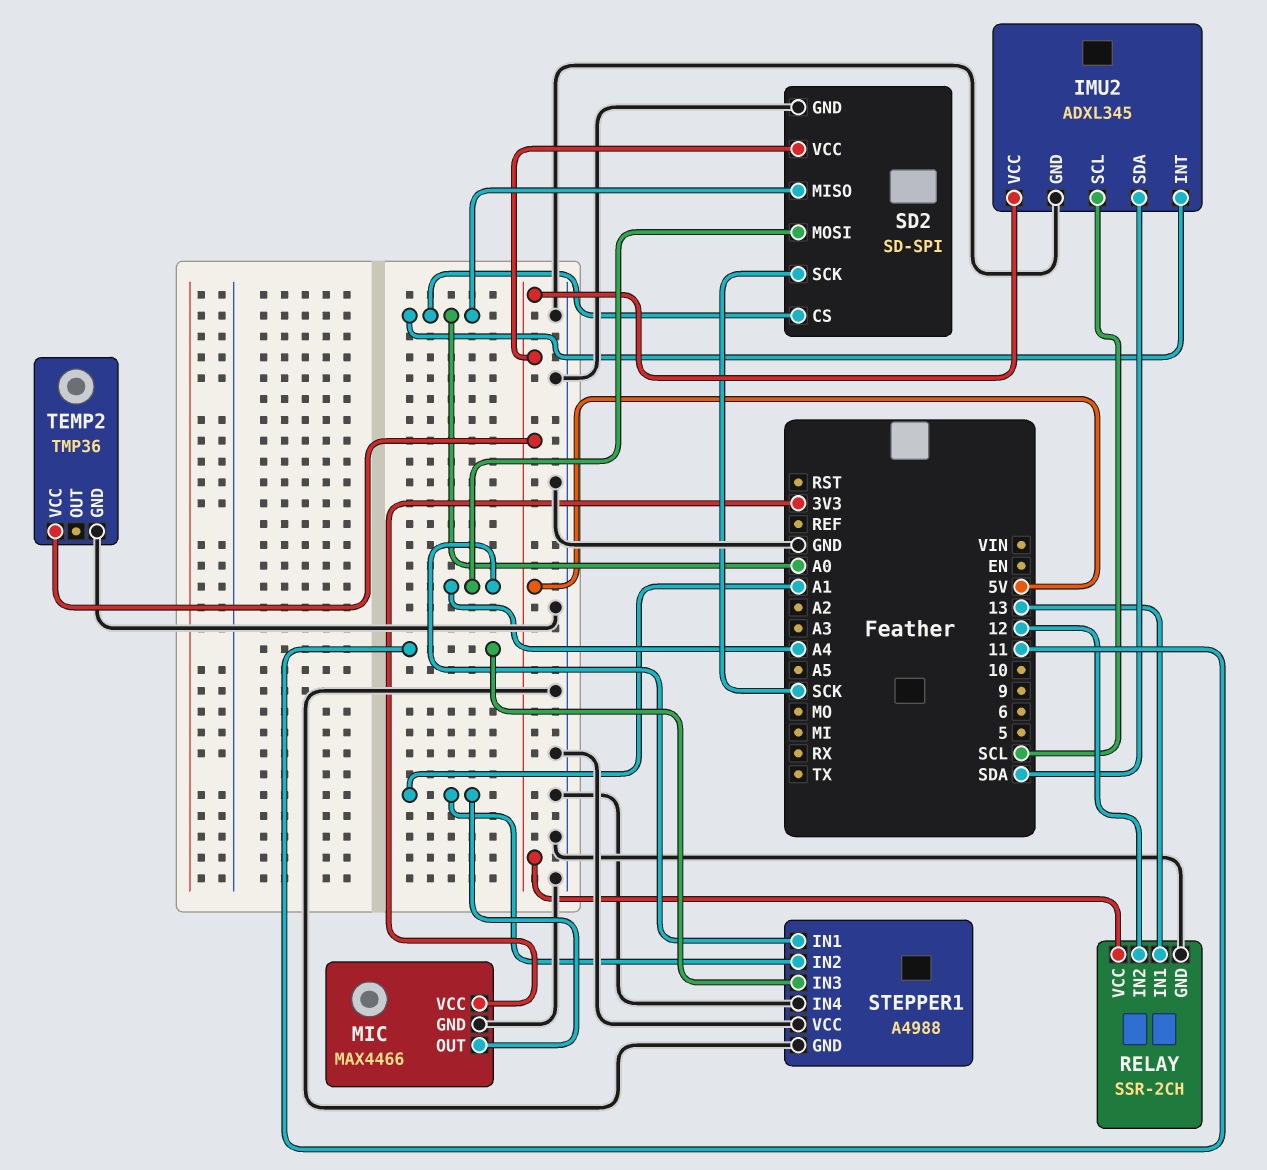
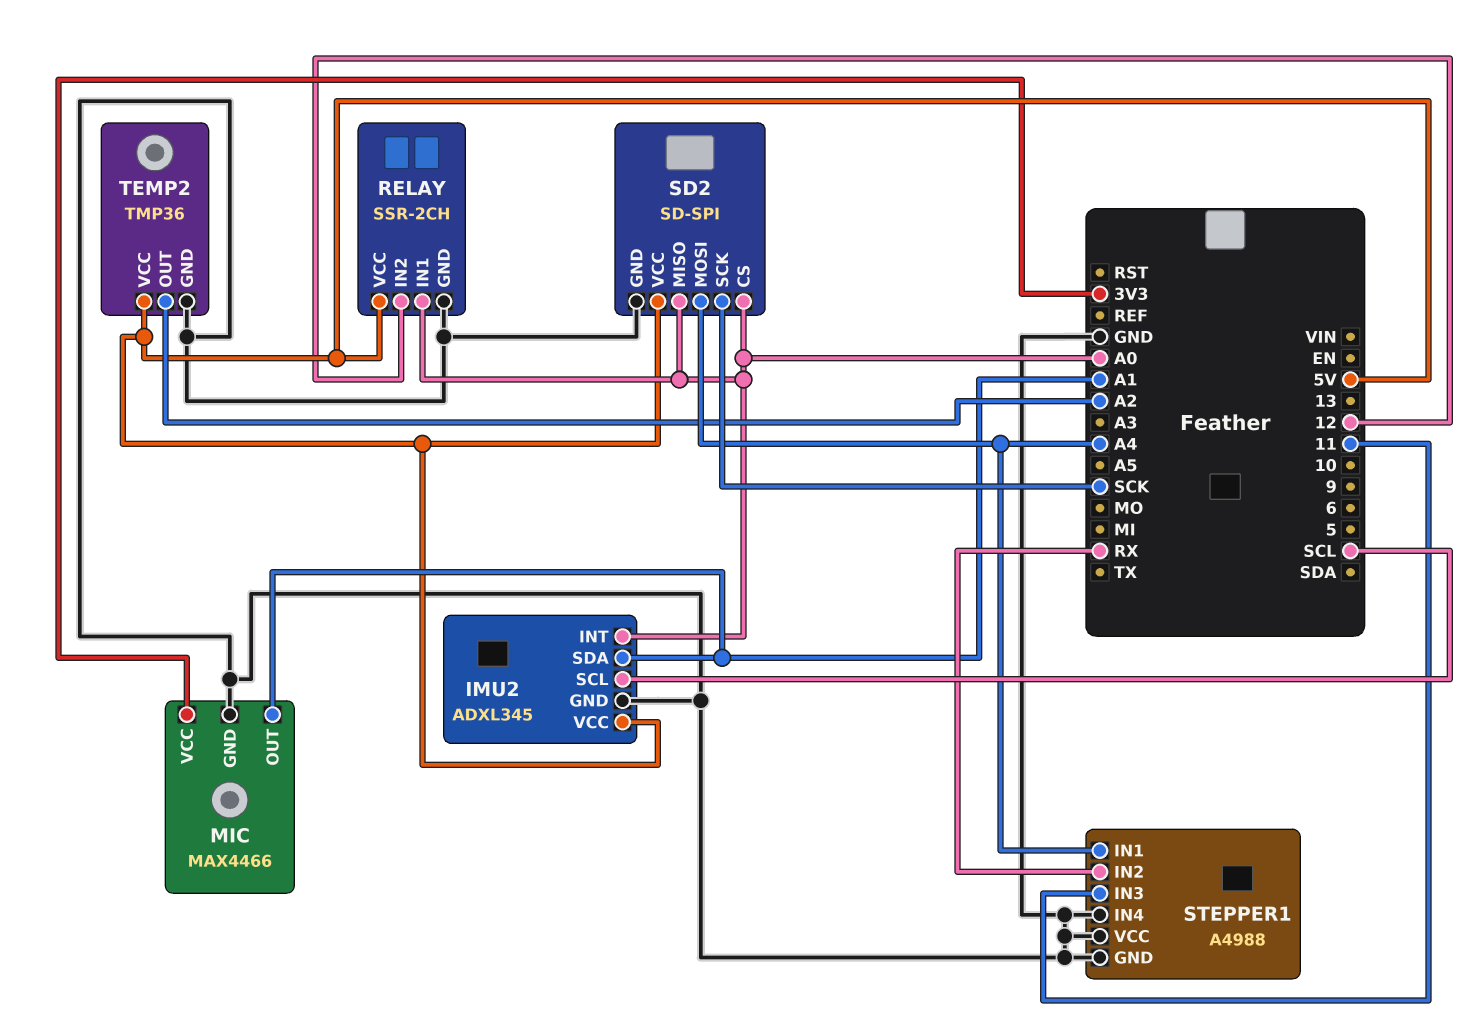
IMU2 pin SDA: SDA -> A1
RELAY pin IN1: 13 -> A0
STEPPER1 pin IN2: A1 -> RX
TEMP2 pin OUT: none -> A2

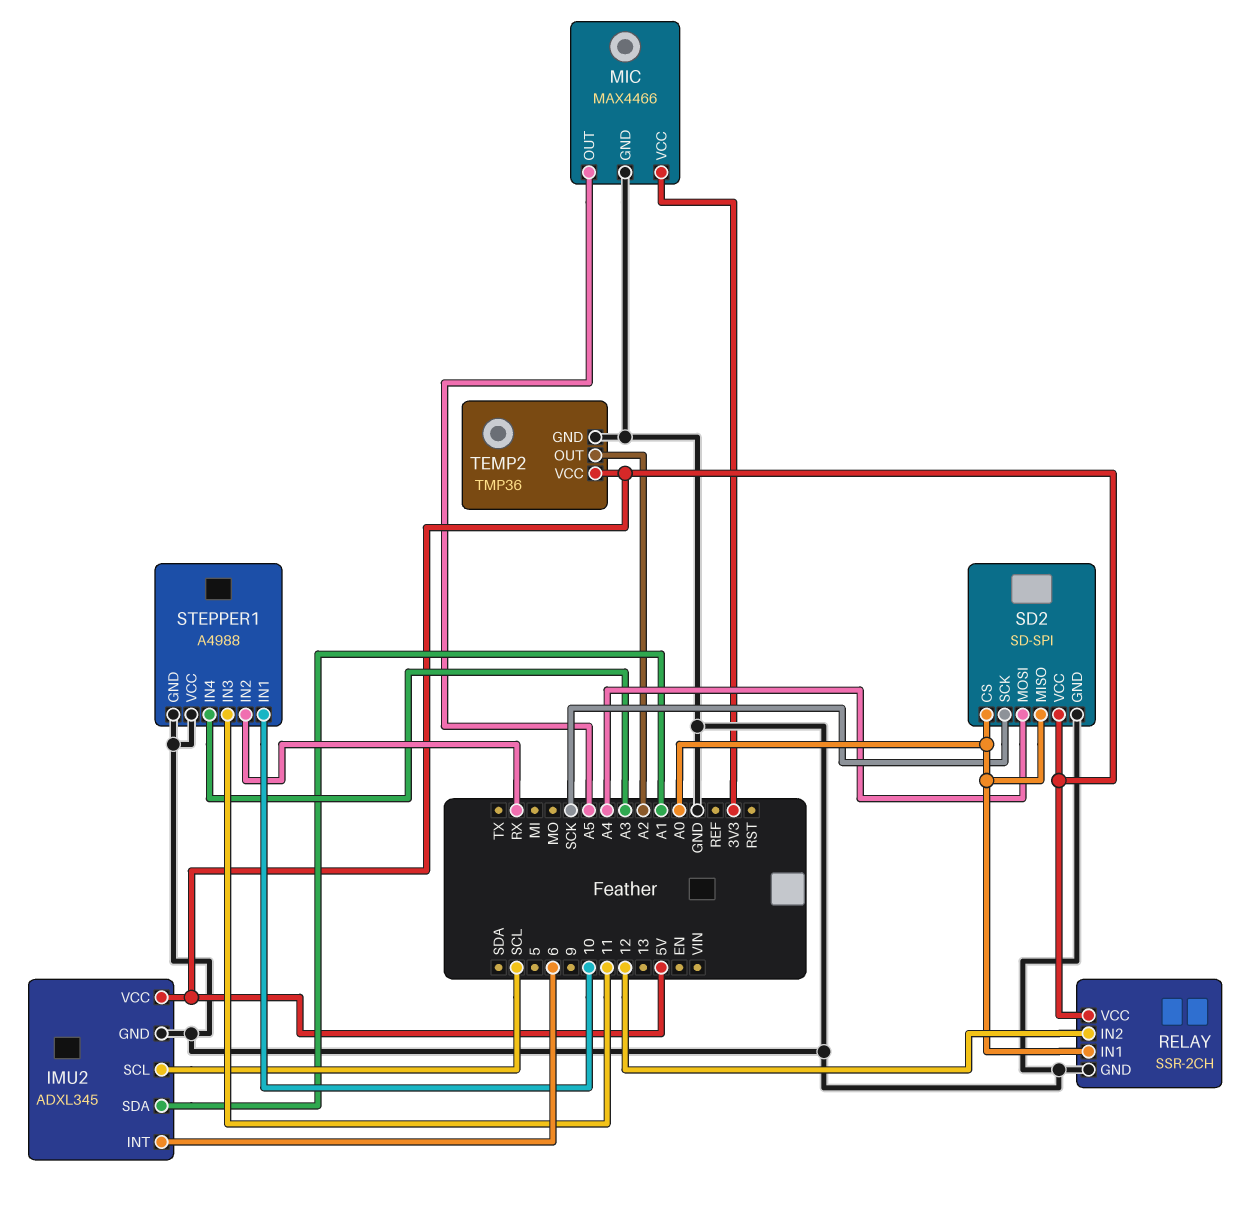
IMU2 pin INT: A0 -> 6
MIC pin OUT: A1 -> A5
STEPPER1 pin IN1: A4 -> 10
STEPPER1 pin IN4: GND -> A3

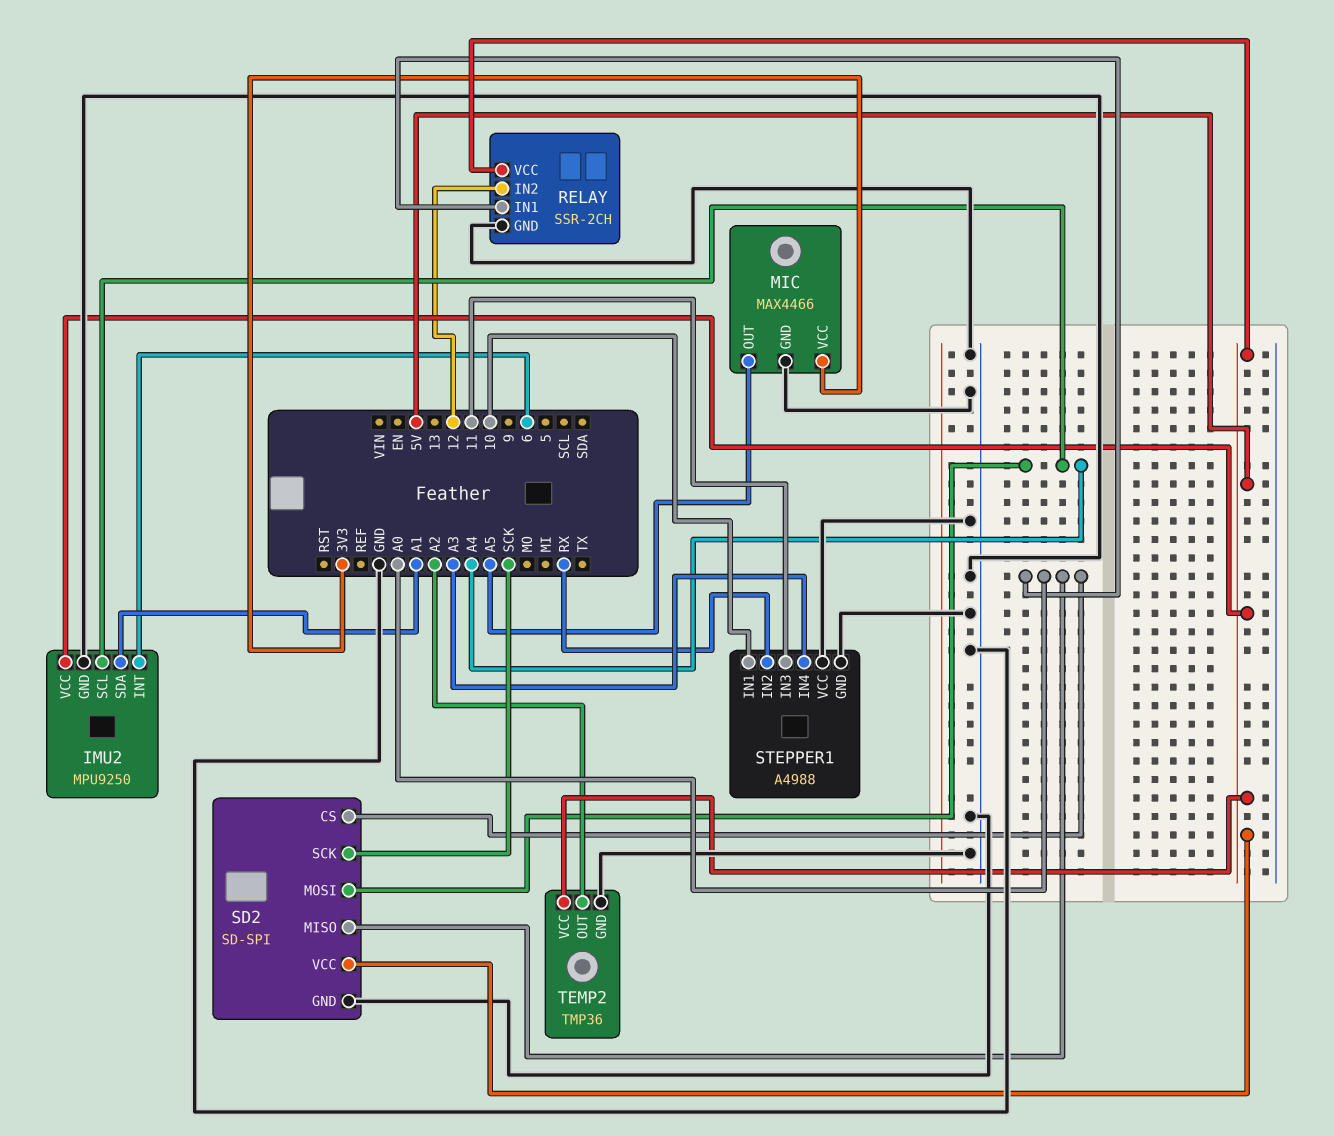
IMU2: ADXL345 -> MPU9250
IMU2 pin SCL: SCL -> A4

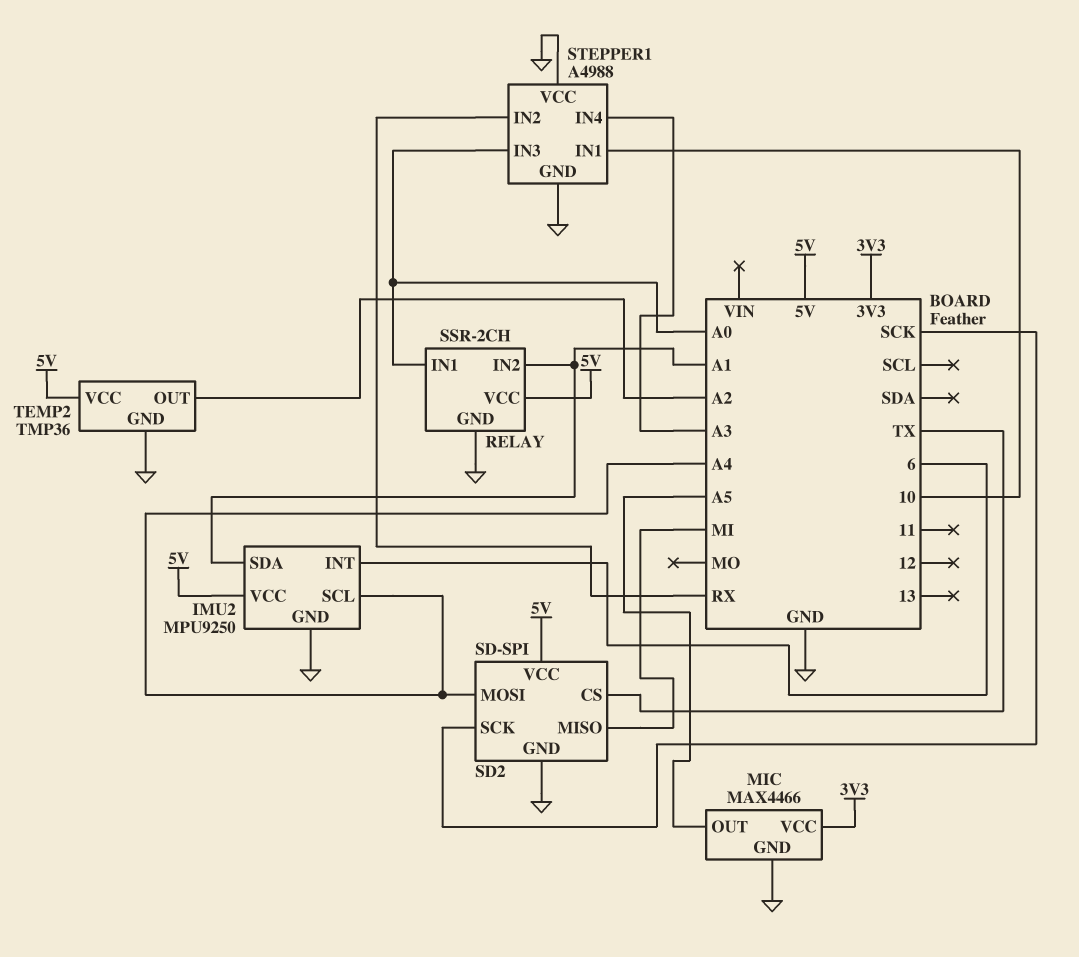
RELAY pin IN2: 12 -> A1
SD2 pin CS: A0 -> TX
SD2 pin MISO: A0 -> MI
STEPPER1 pin IN3: 11 -> A0

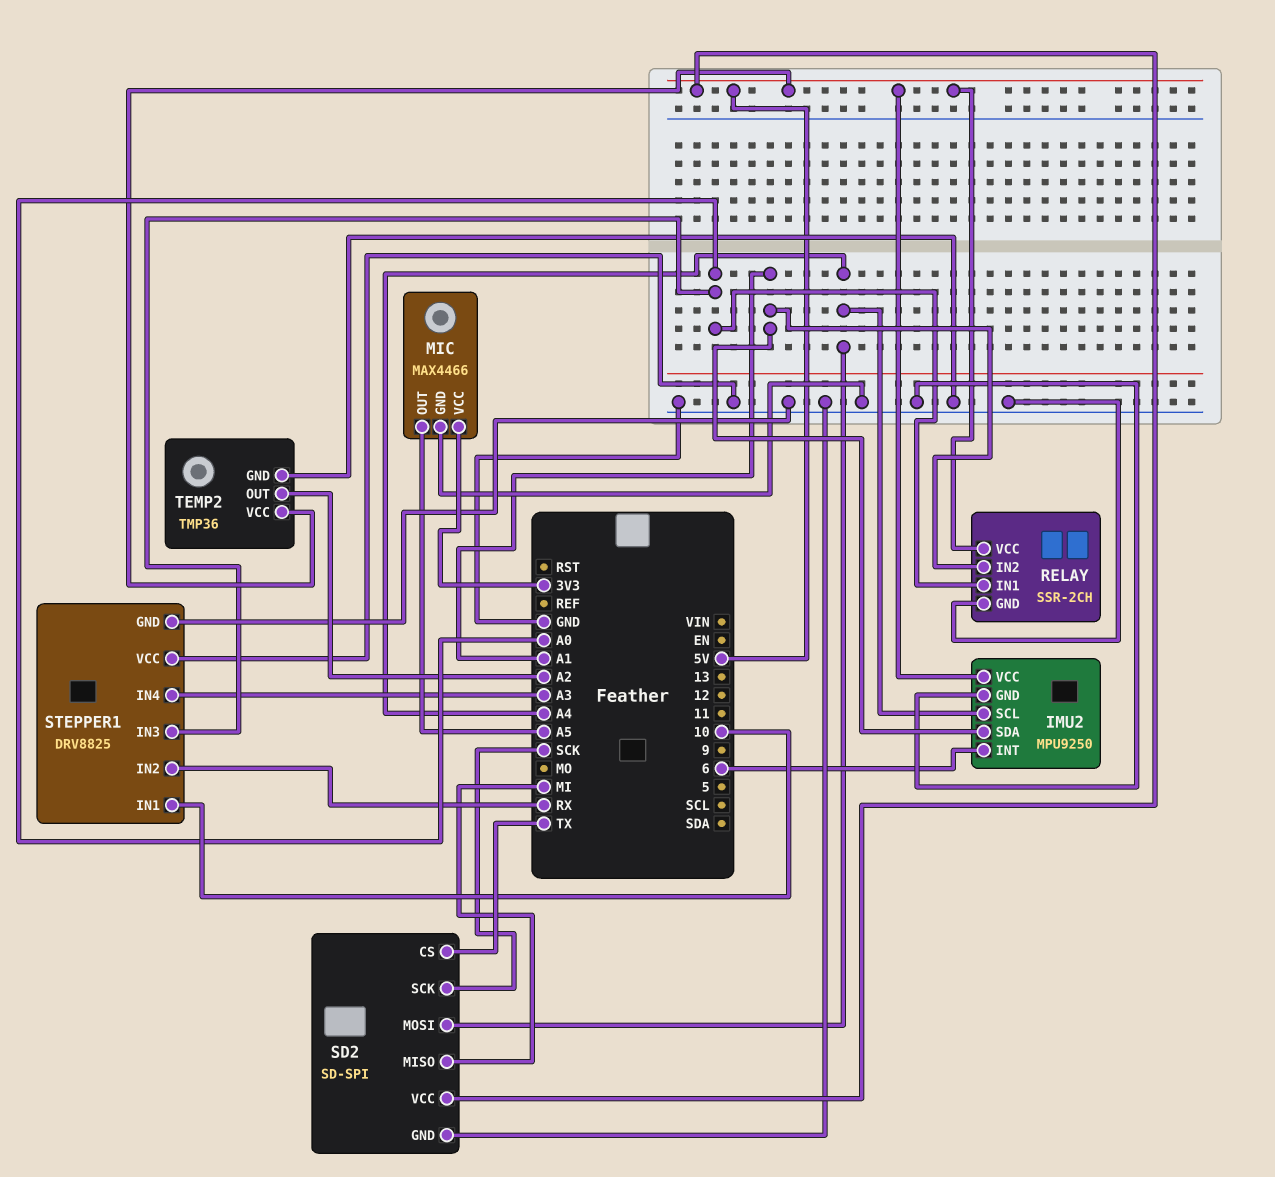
STEPPER1: A4988 -> DRV8825

